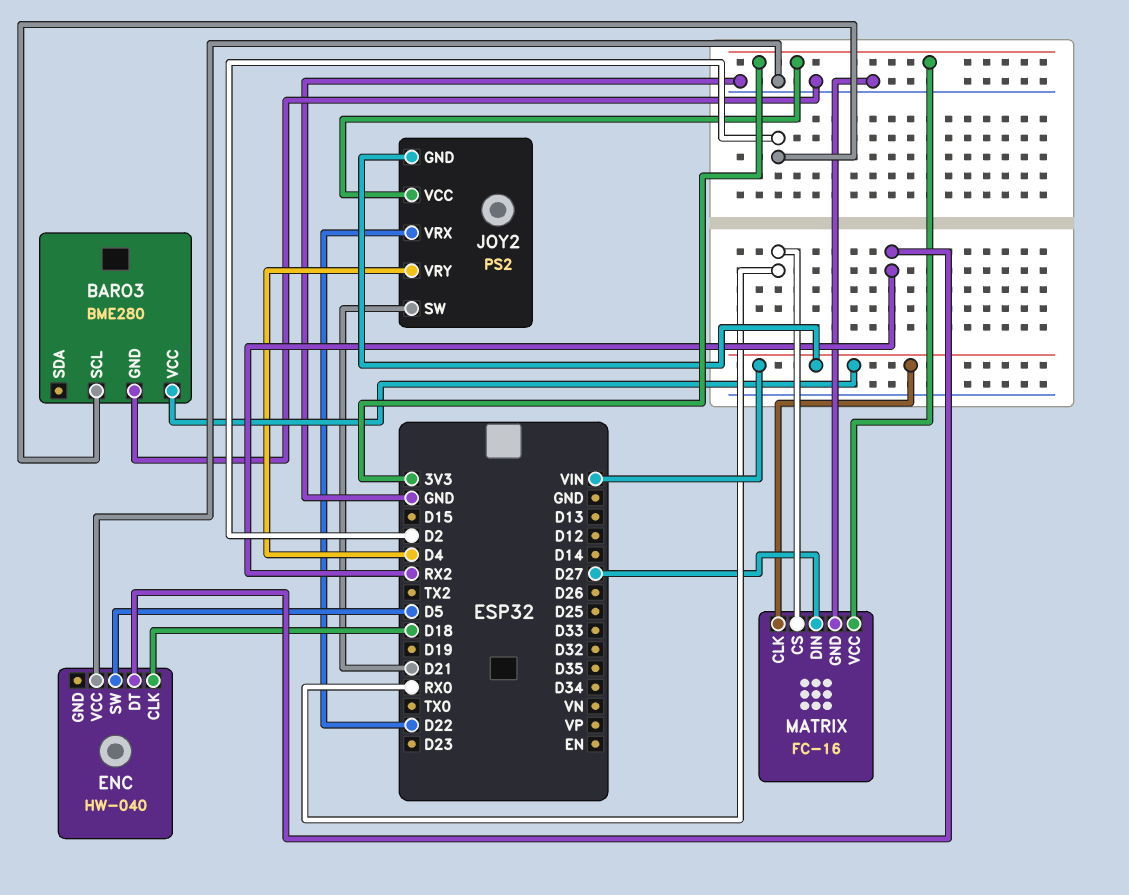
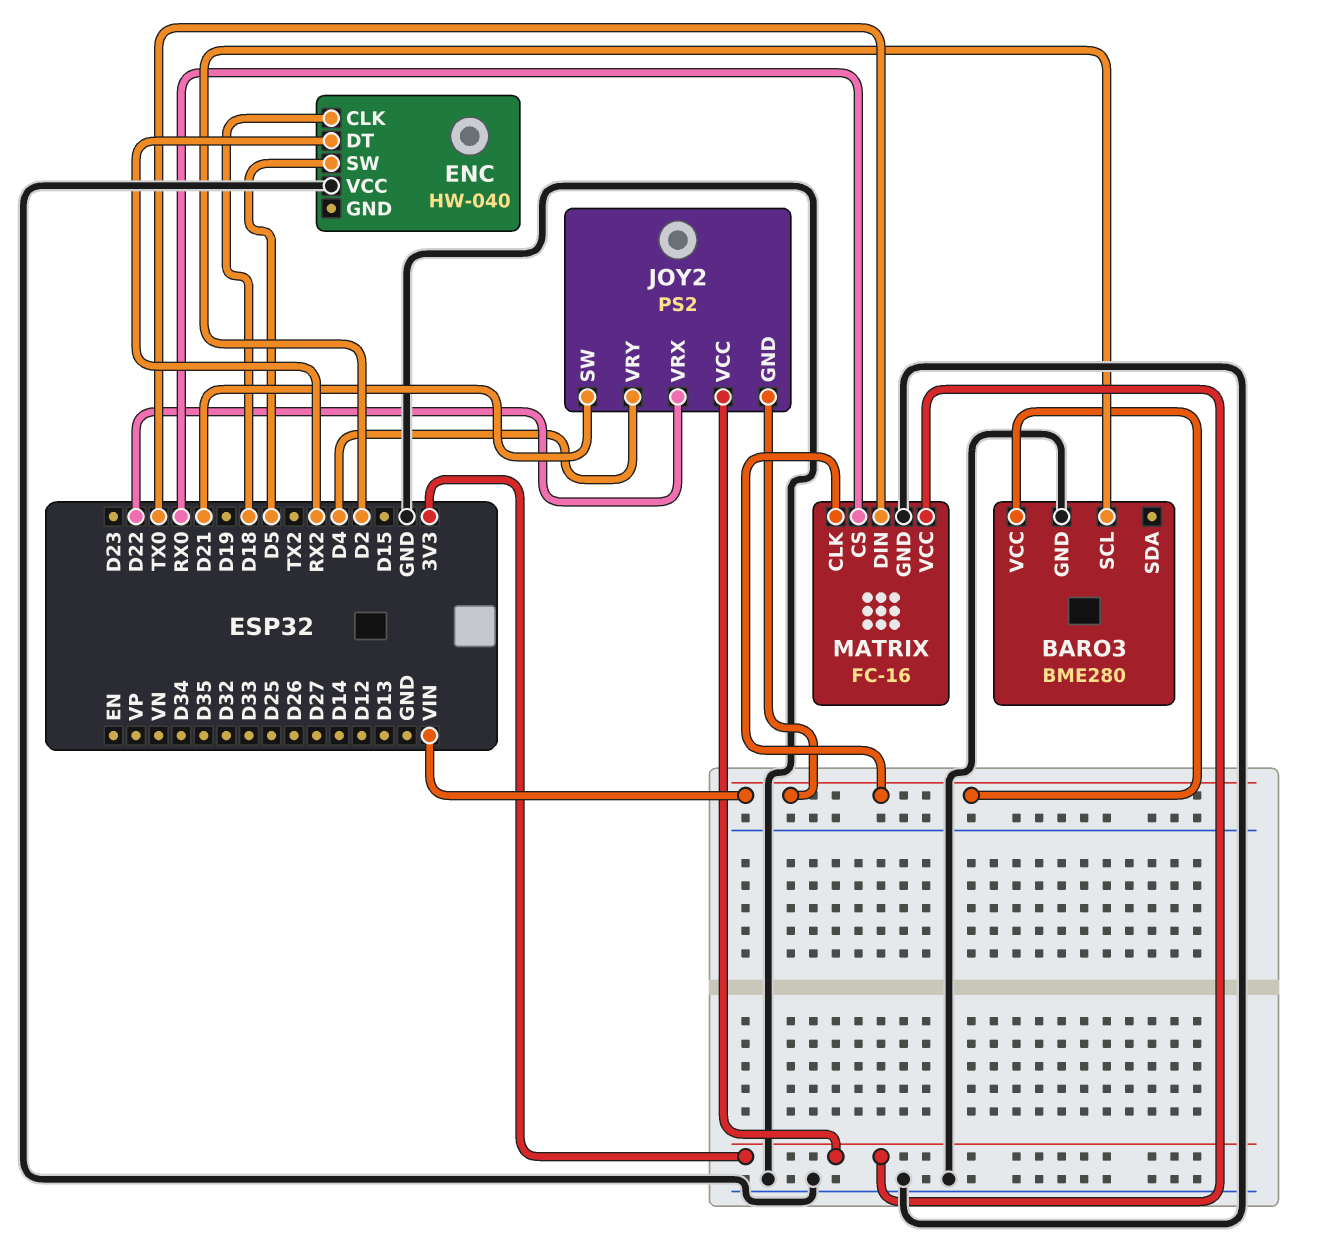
MATRIX pin DIN: D27 -> TX0

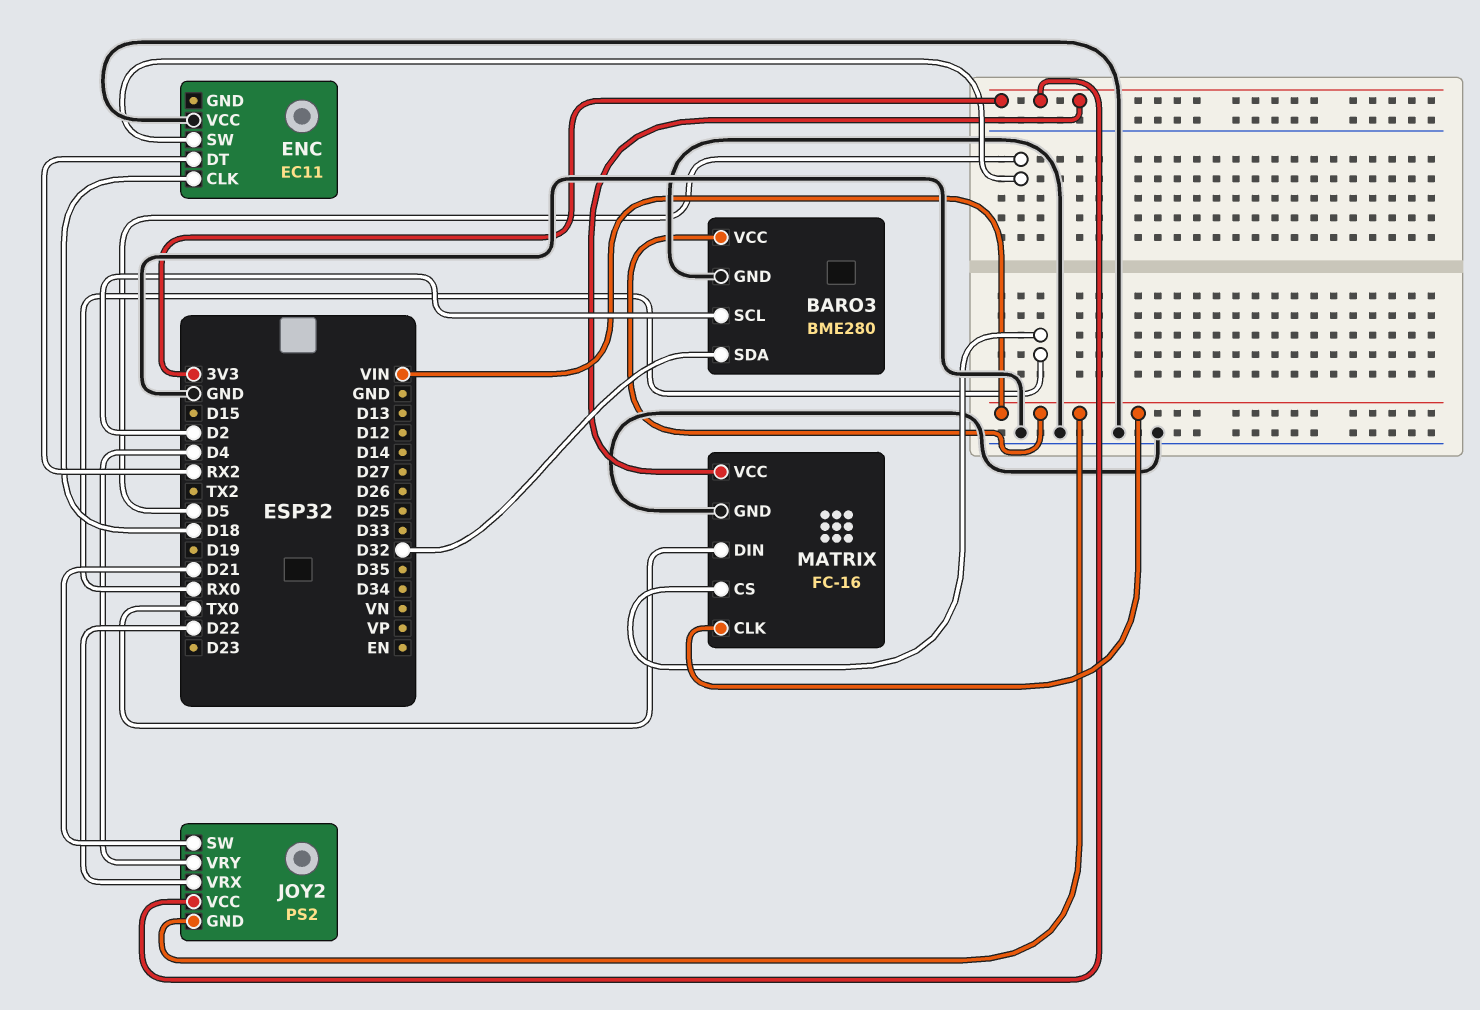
BARO3 pin SDA: none -> D32
ENC: HW-040 -> EC11

